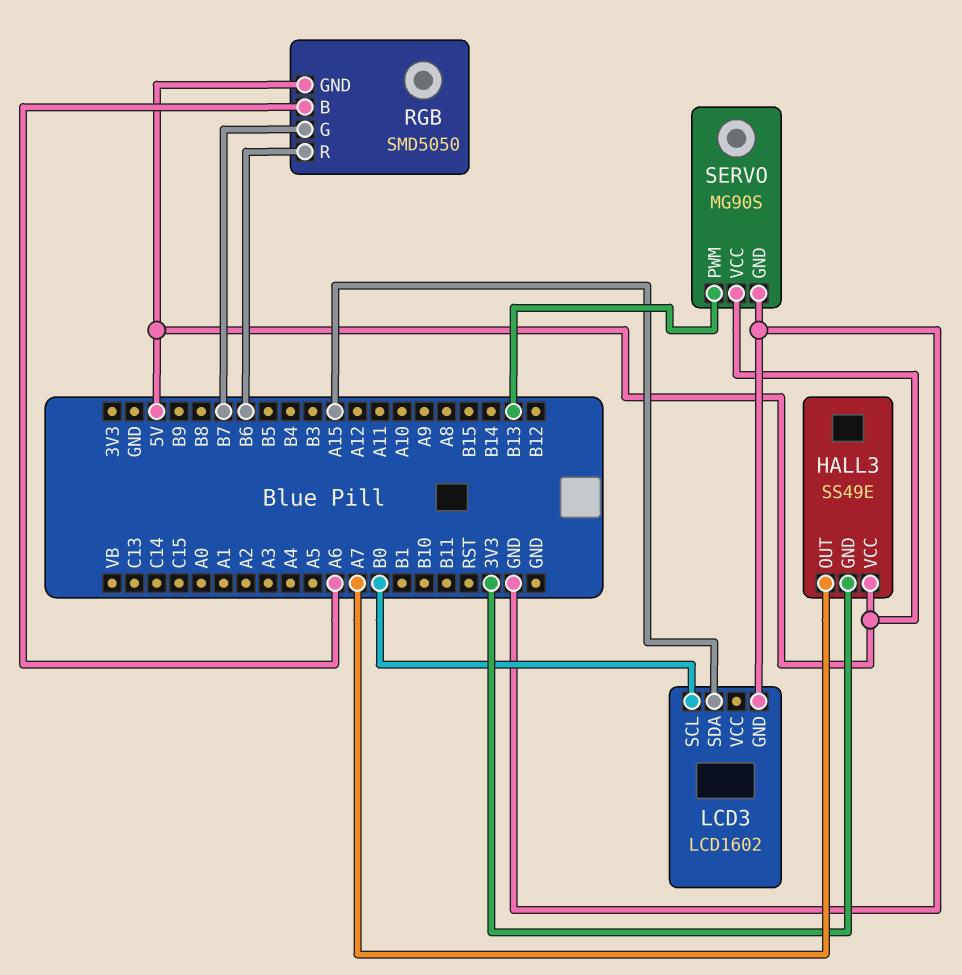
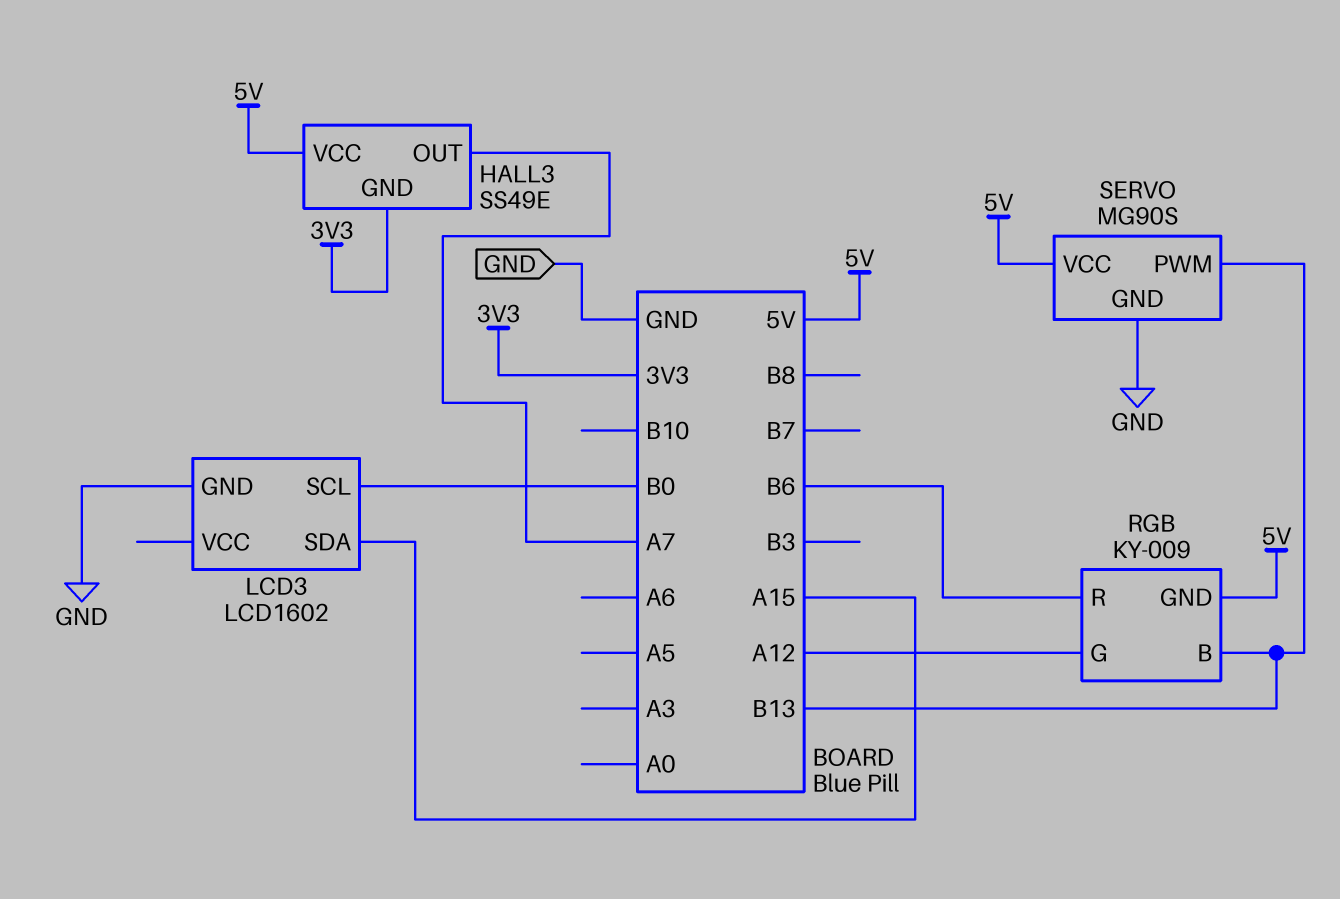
RGB: SMD5050 -> KY-009
RGB pin B: A6 -> B13
RGB pin G: B7 -> A12

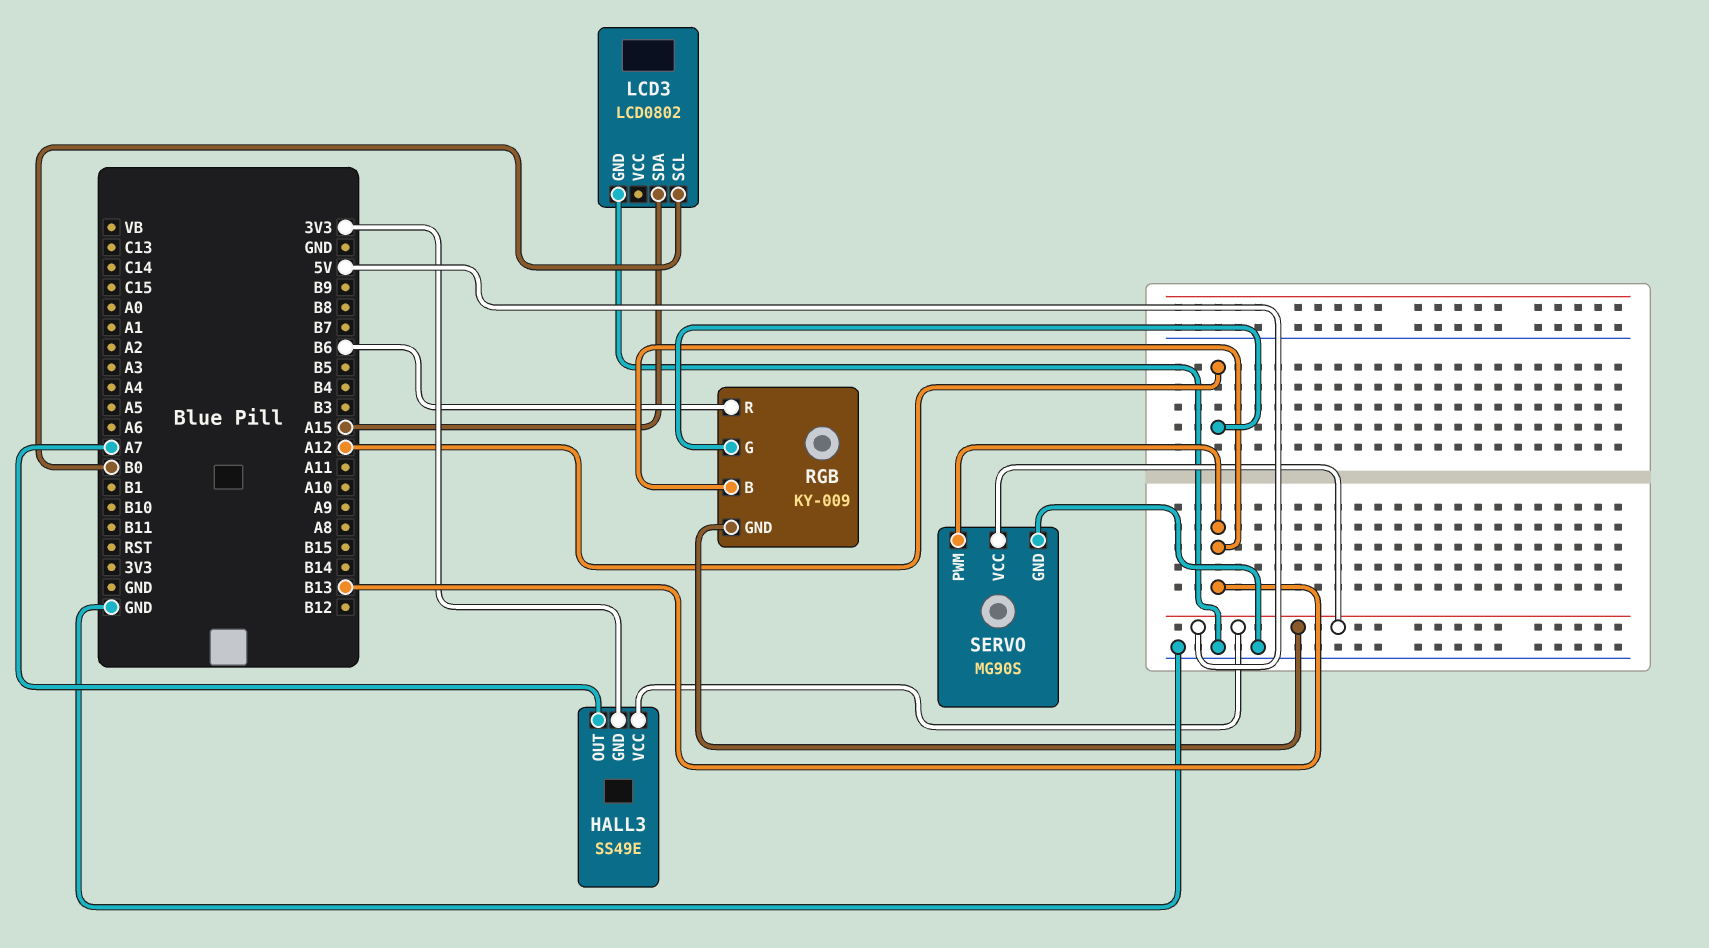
LCD3: LCD1602 -> LCD0802

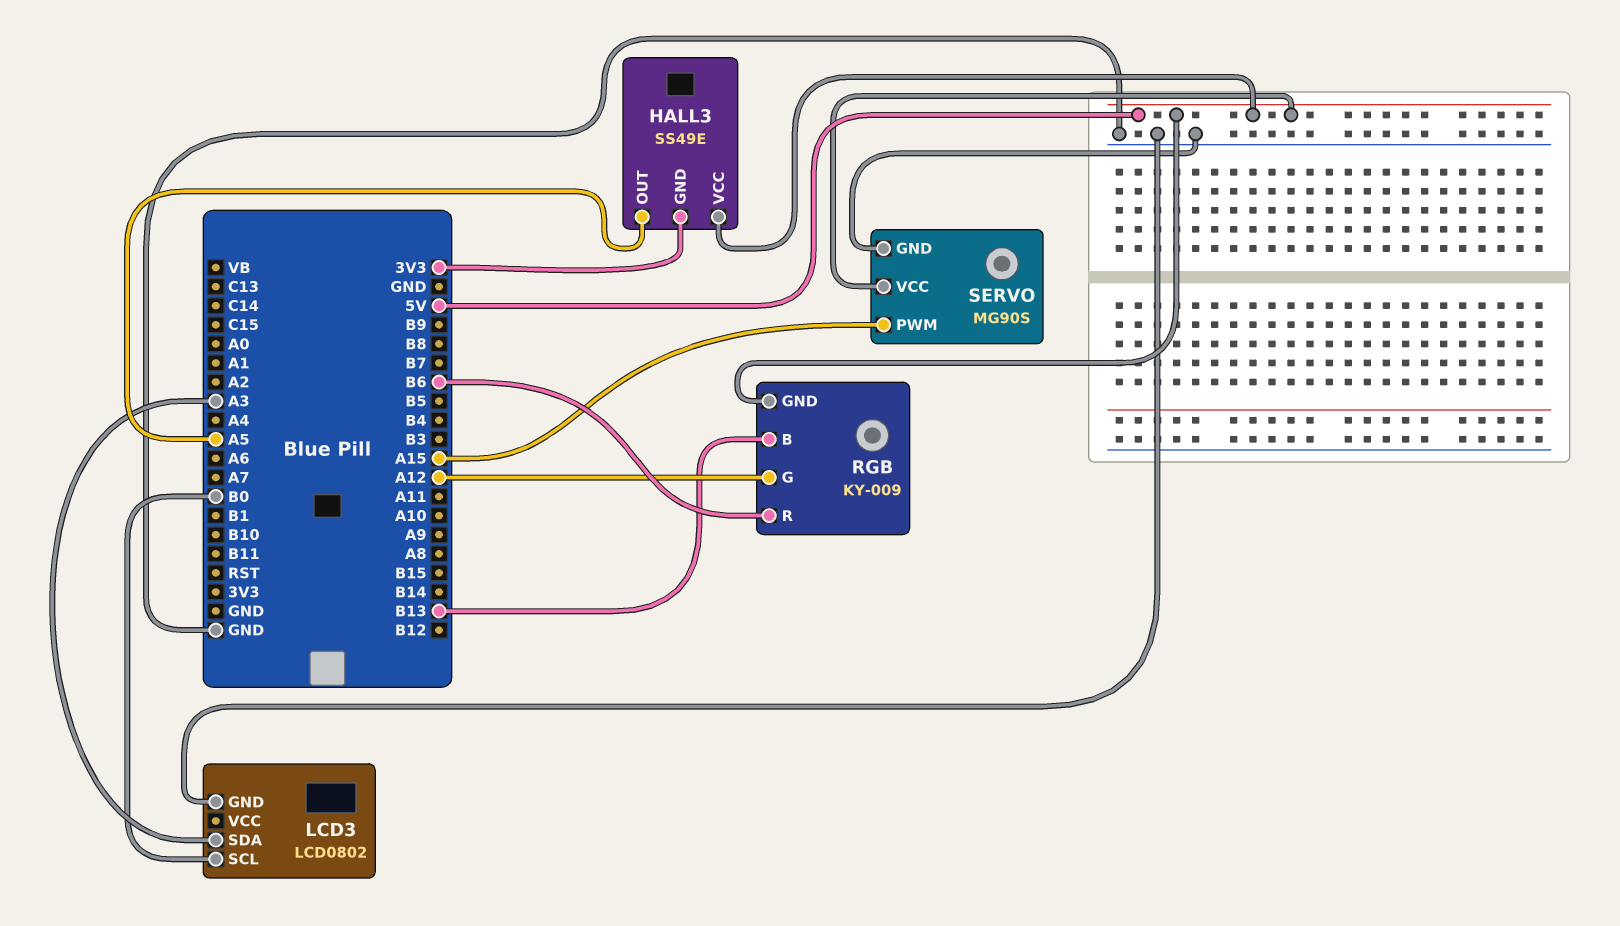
HALL3 pin OUT: A7 -> A5
LCD3 pin SDA: A15 -> A3
SERVO pin PWM: B13 -> A15

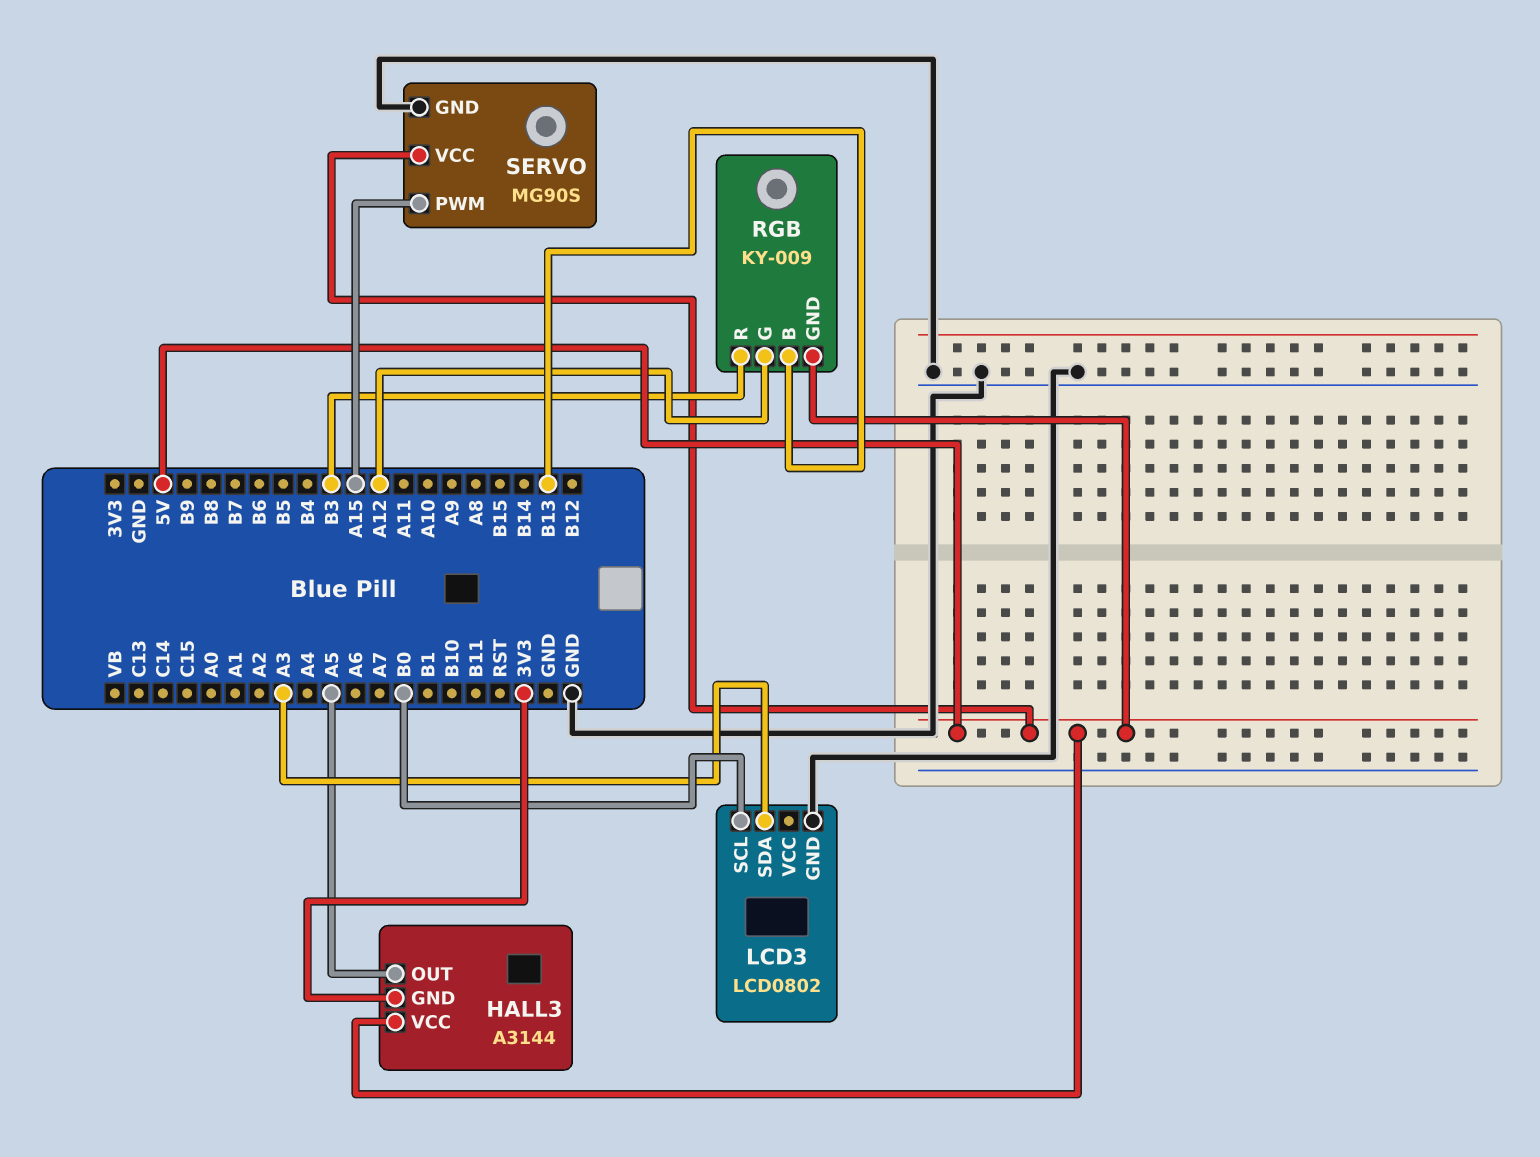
HALL3: SS49E -> A3144
RGB pin R: B6 -> B3

